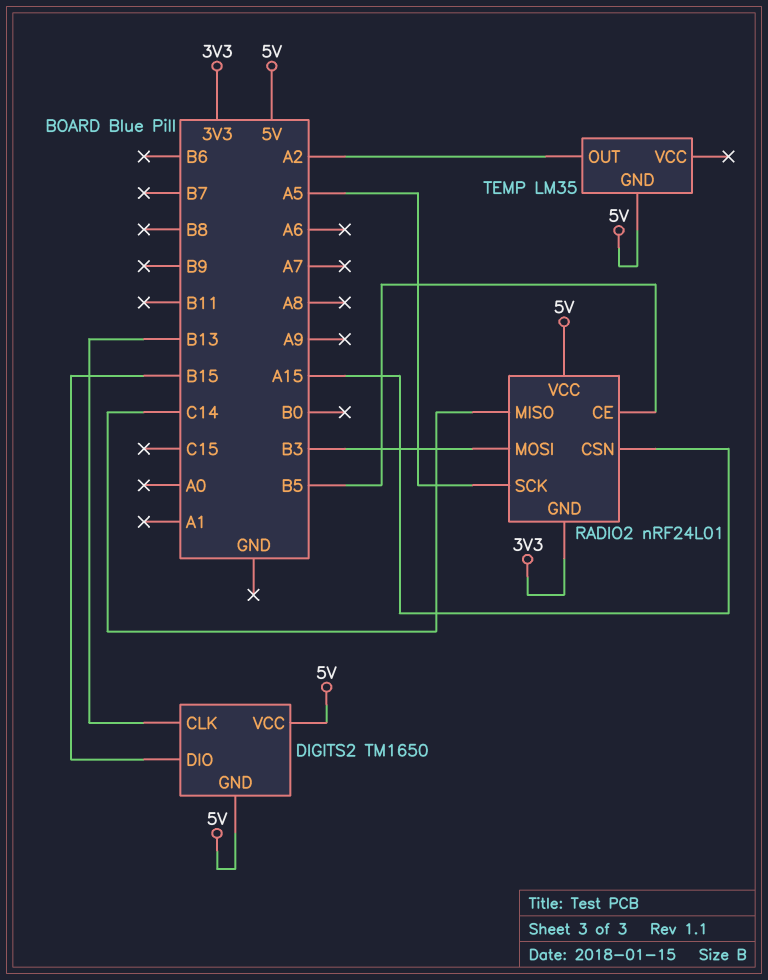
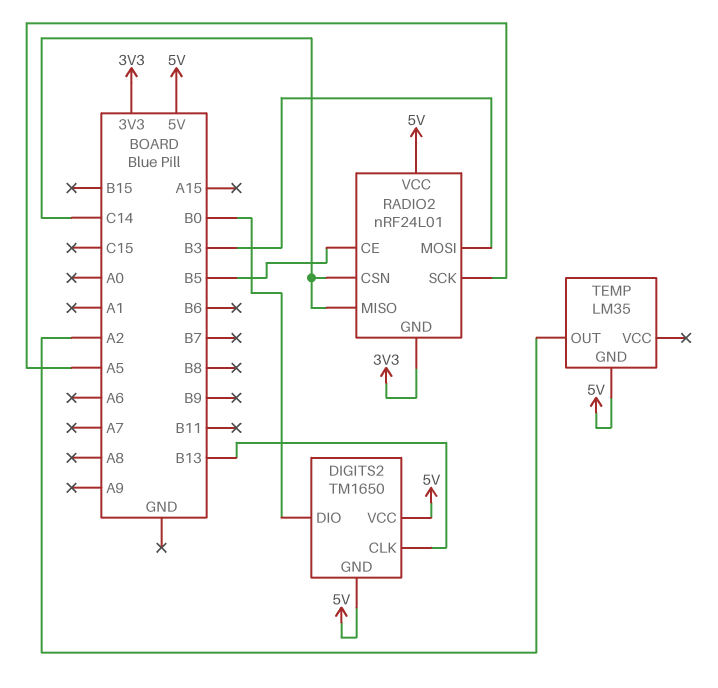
DIGITS2 pin DIO: B15 -> B0
RADIO2 pin CSN: A15 -> C14

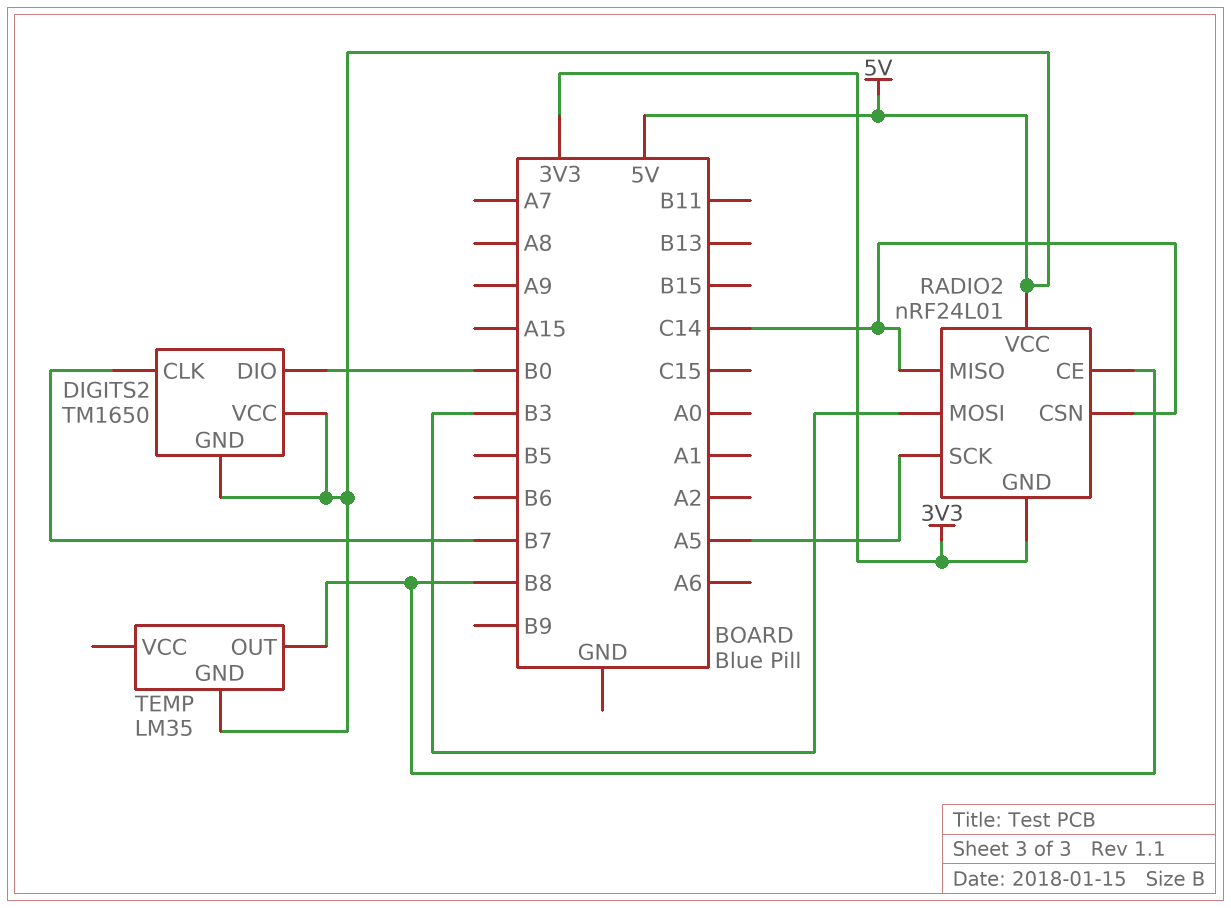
DIGITS2 pin CLK: B13 -> B7
RADIO2 pin CE: B5 -> B8
TEMP pin OUT: A2 -> B8

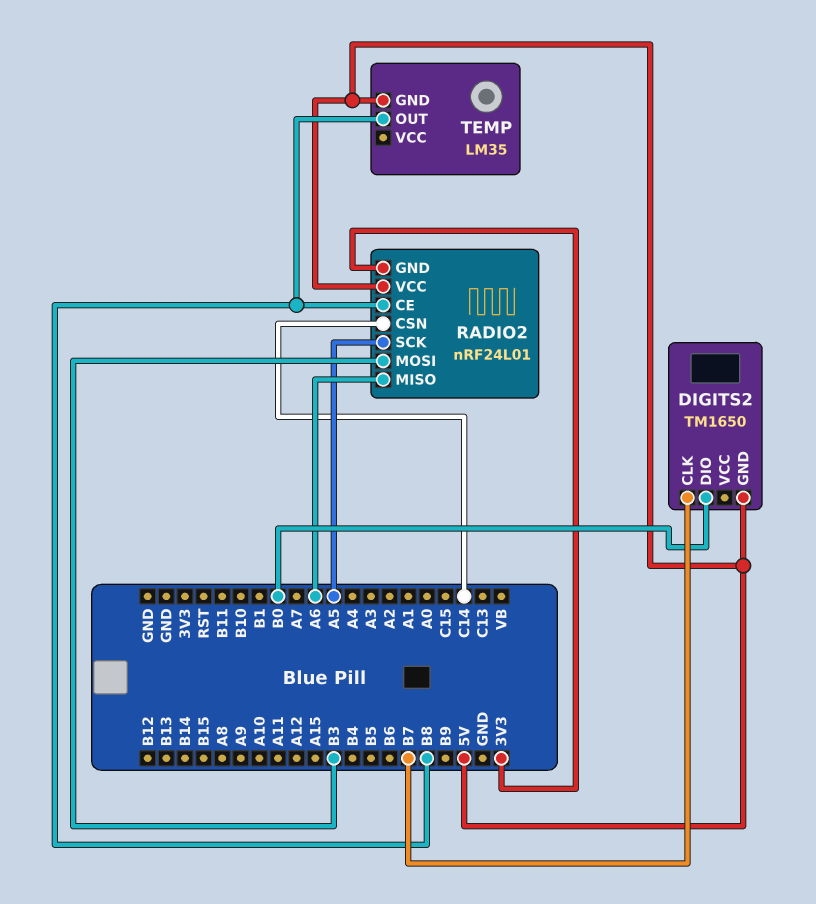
DIGITS2 pin VCC: 5V -> none
RADIO2 pin MISO: C14 -> A6

